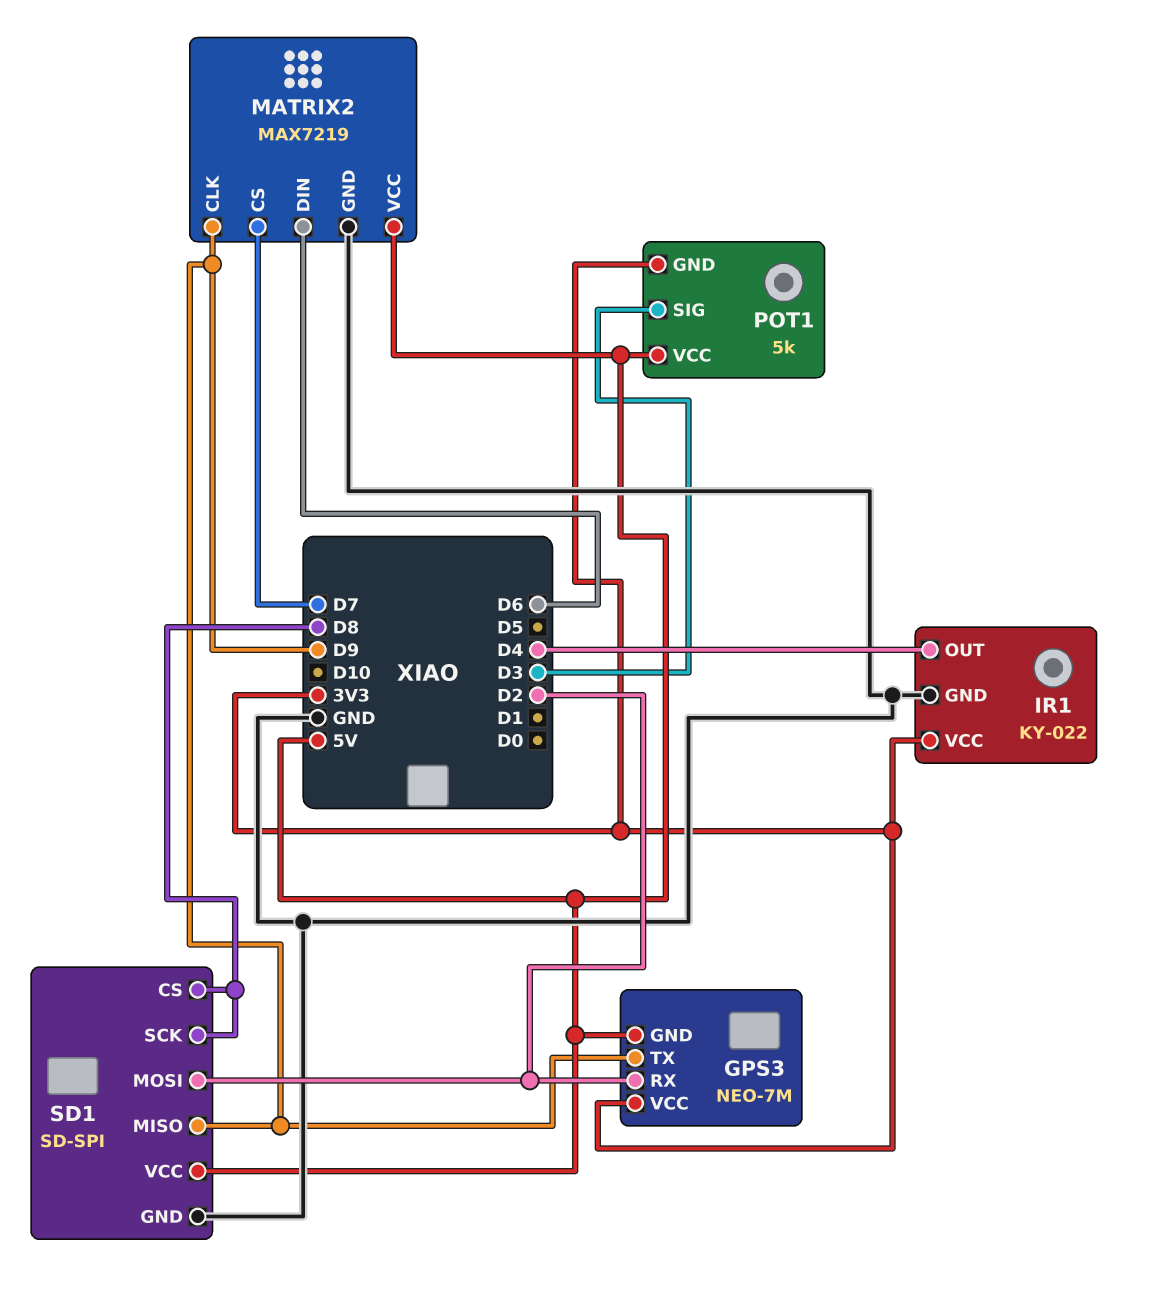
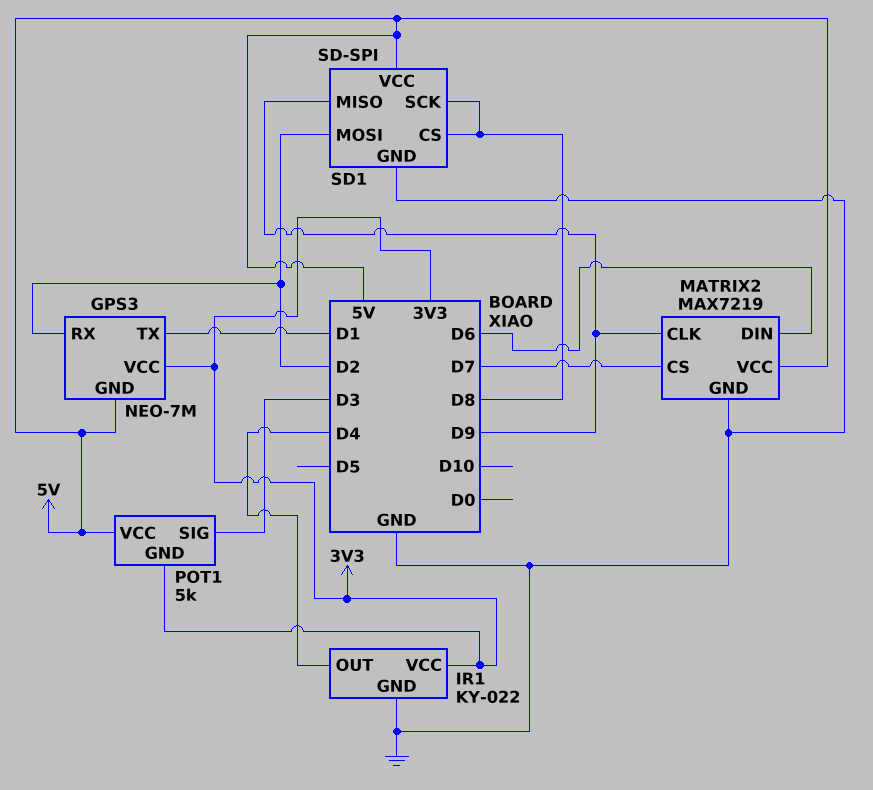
GPS3 pin TX: D9 -> D1

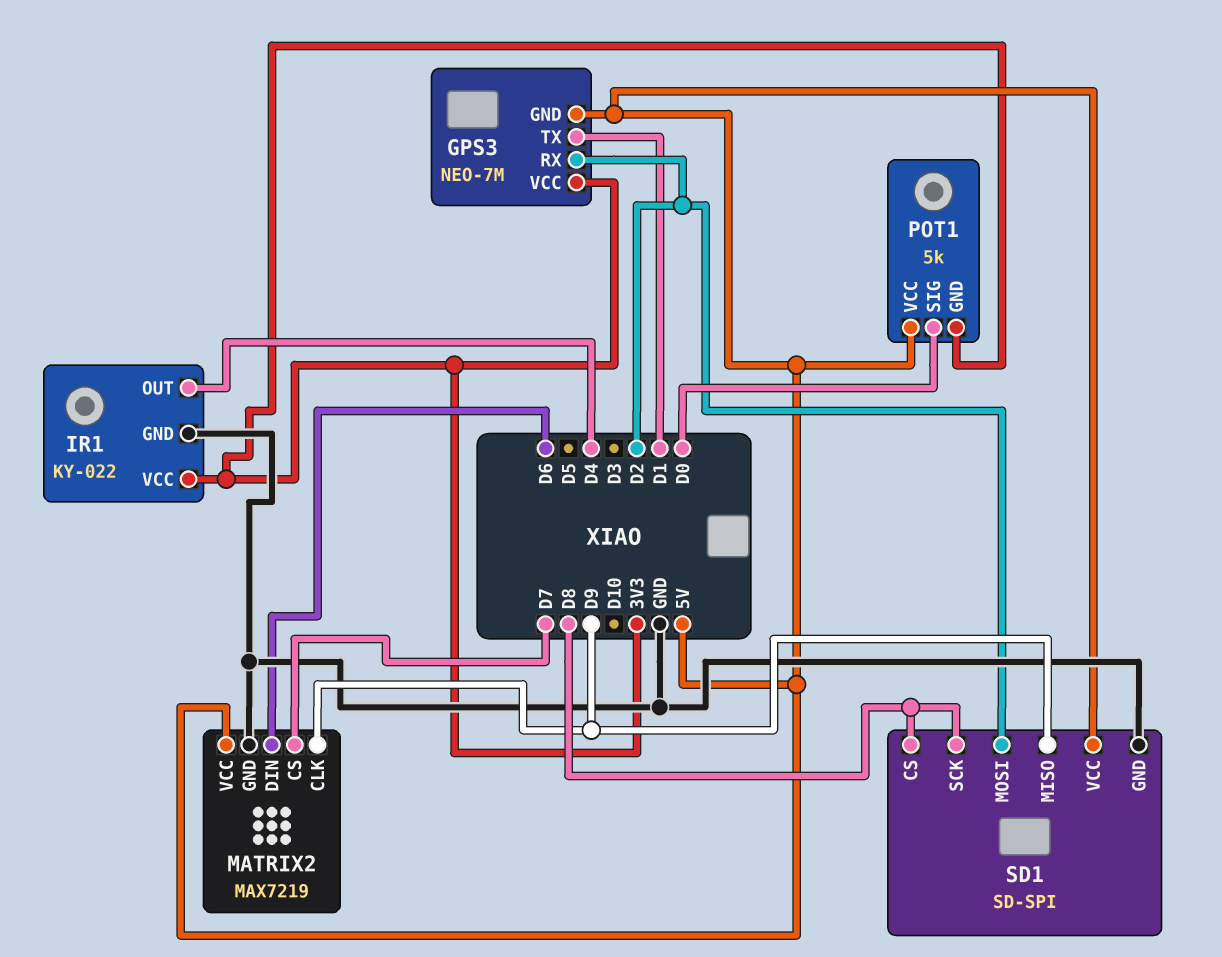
POT1 pin SIG: D3 -> D0

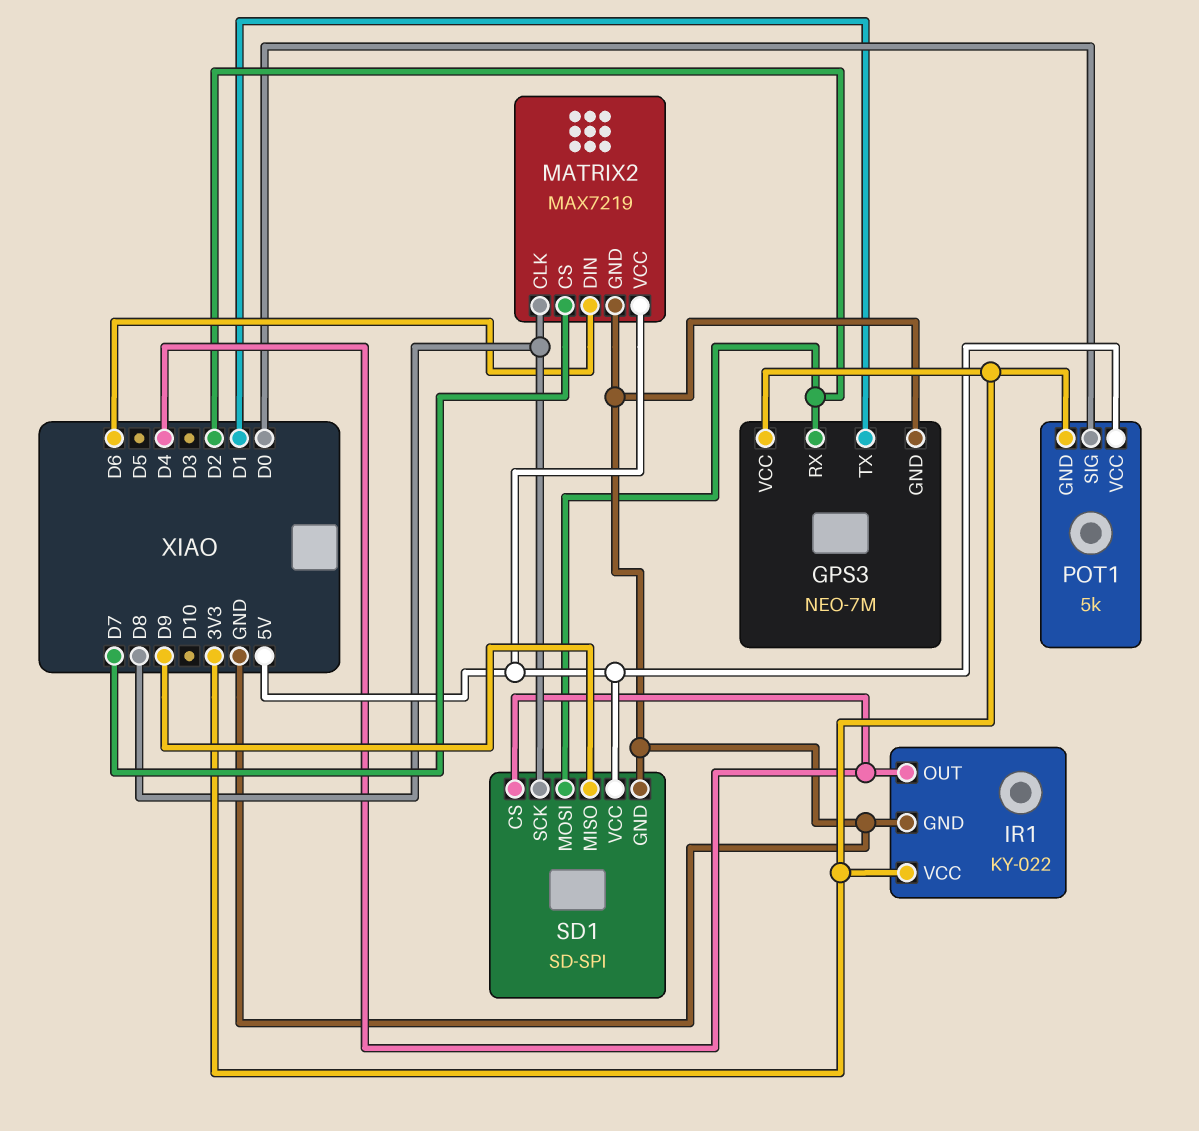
GPS3 pin GND: 5V -> GND
MATRIX2 pin CLK: D9 -> D8
SD1 pin CS: D8 -> D4

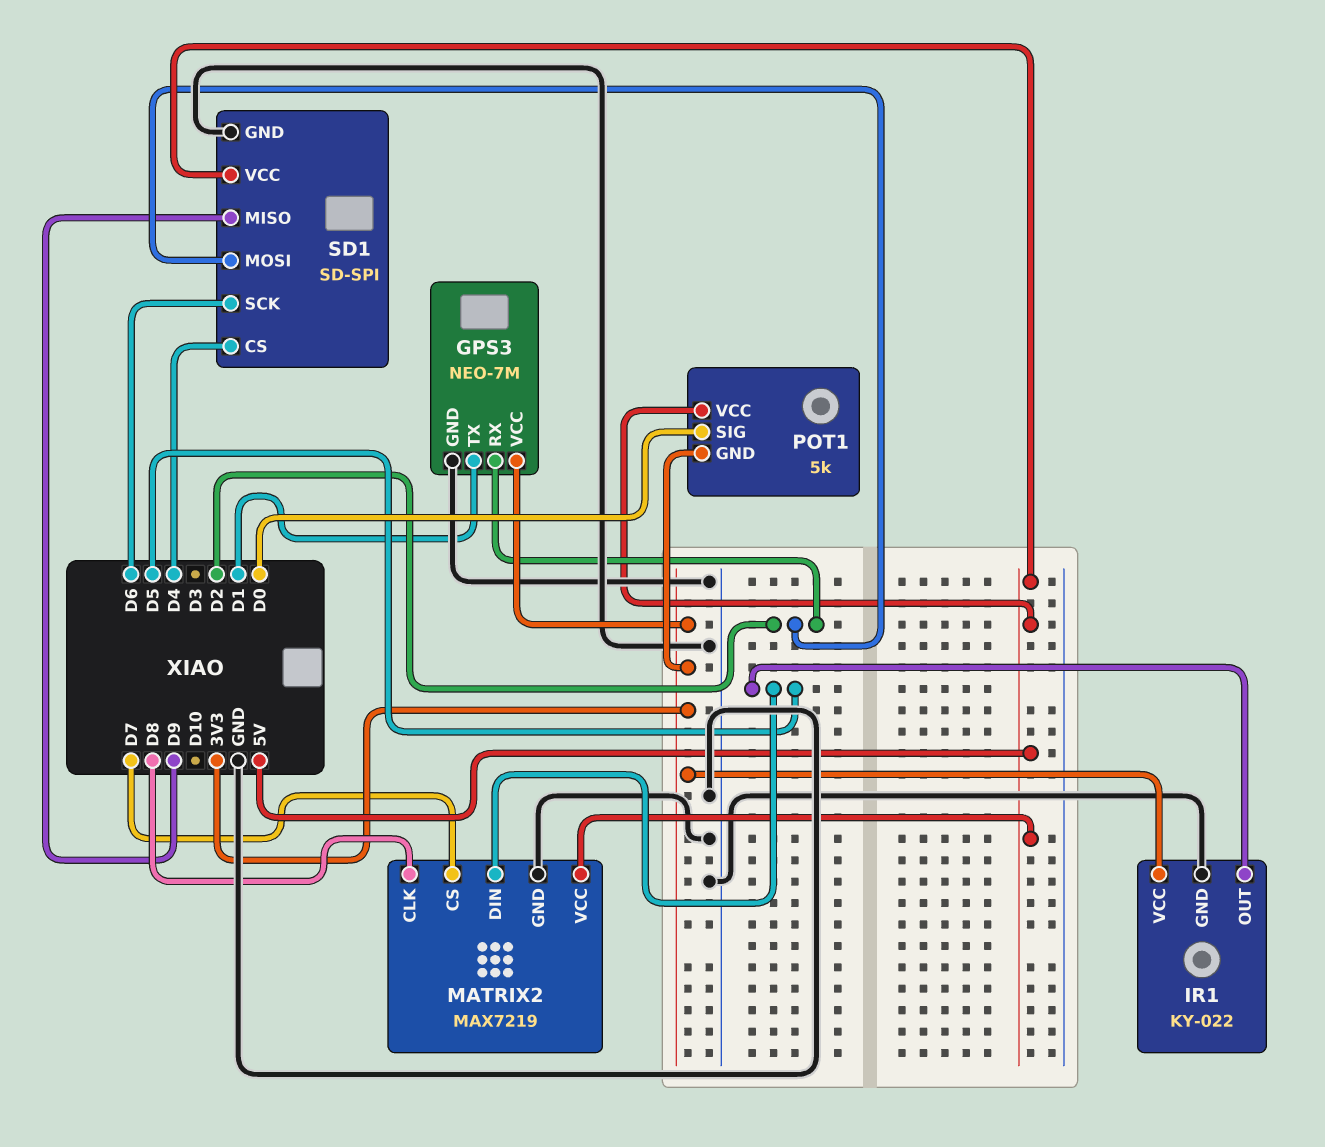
IR1 pin OUT: D4 -> D5
MATRIX2 pin DIN: D6 -> D5
SD1 pin SCK: D8 -> D6

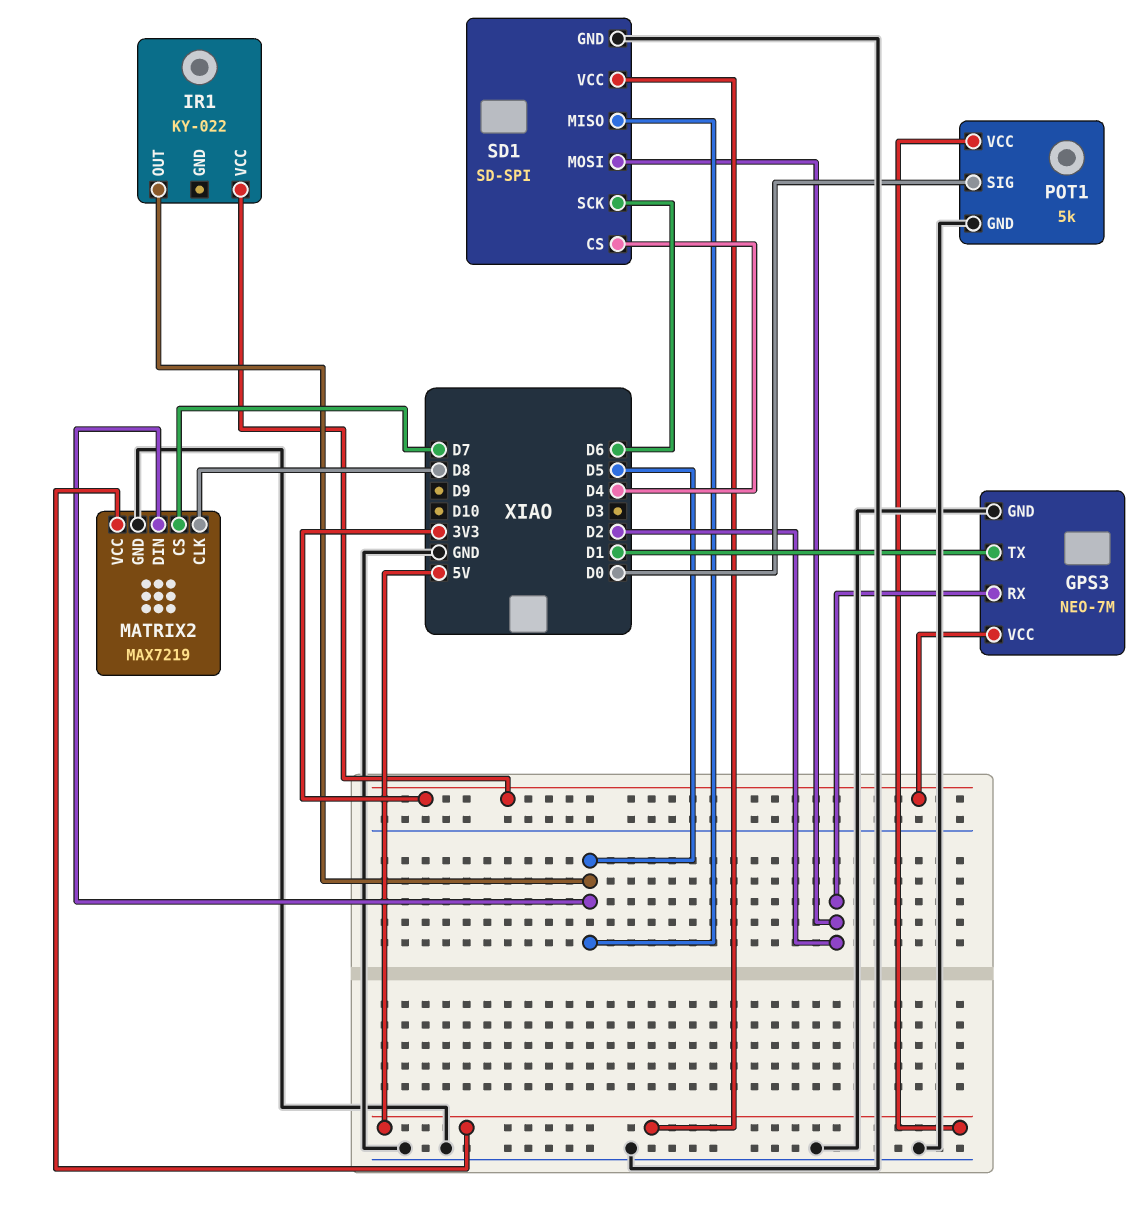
IR1 pin GND: GND -> none
POT1 pin GND: 3V3 -> GND
SD1 pin MISO: D9 -> D5

